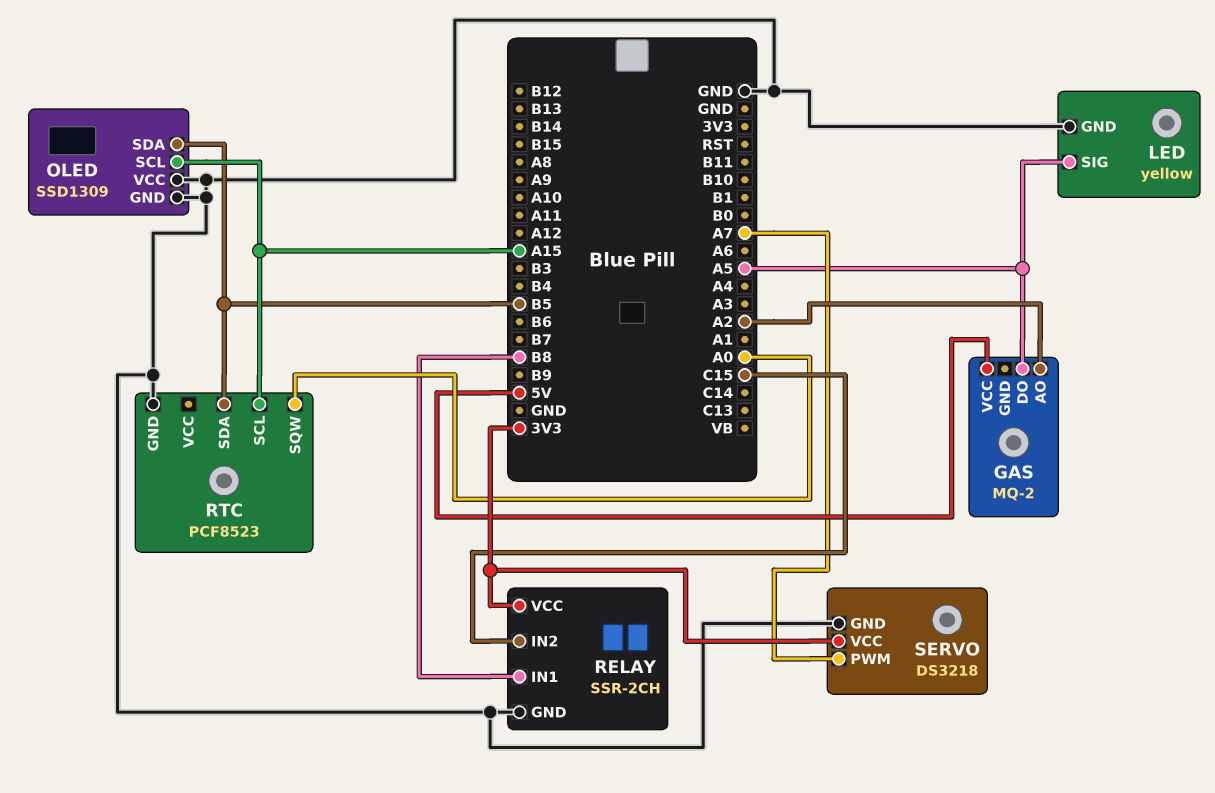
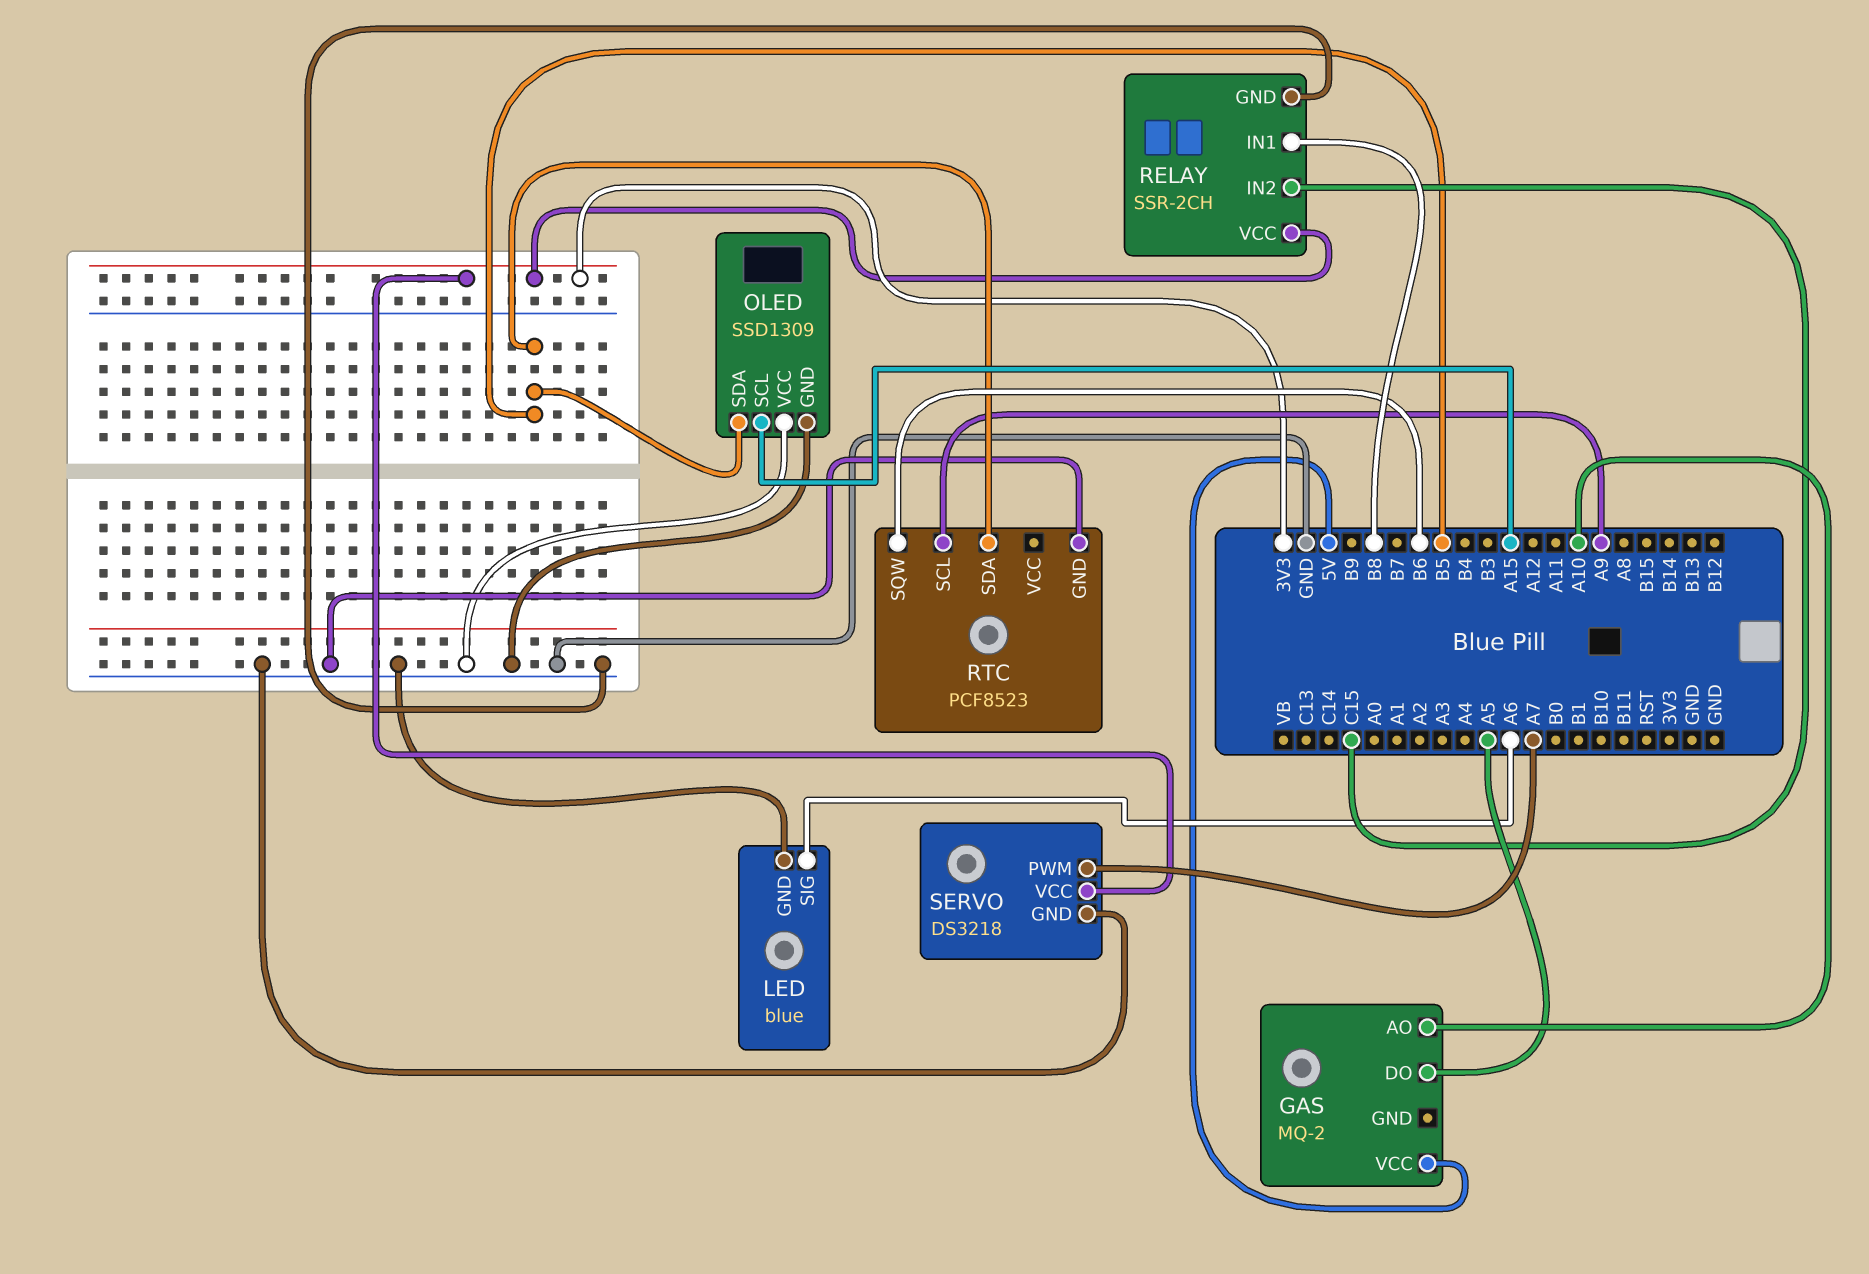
GAS pin AO: A2 -> A10
LED: yellow -> blue
LED pin SIG: A5 -> A6
RTC pin SCL: A15 -> A9
RTC pin SQW: A0 -> B6

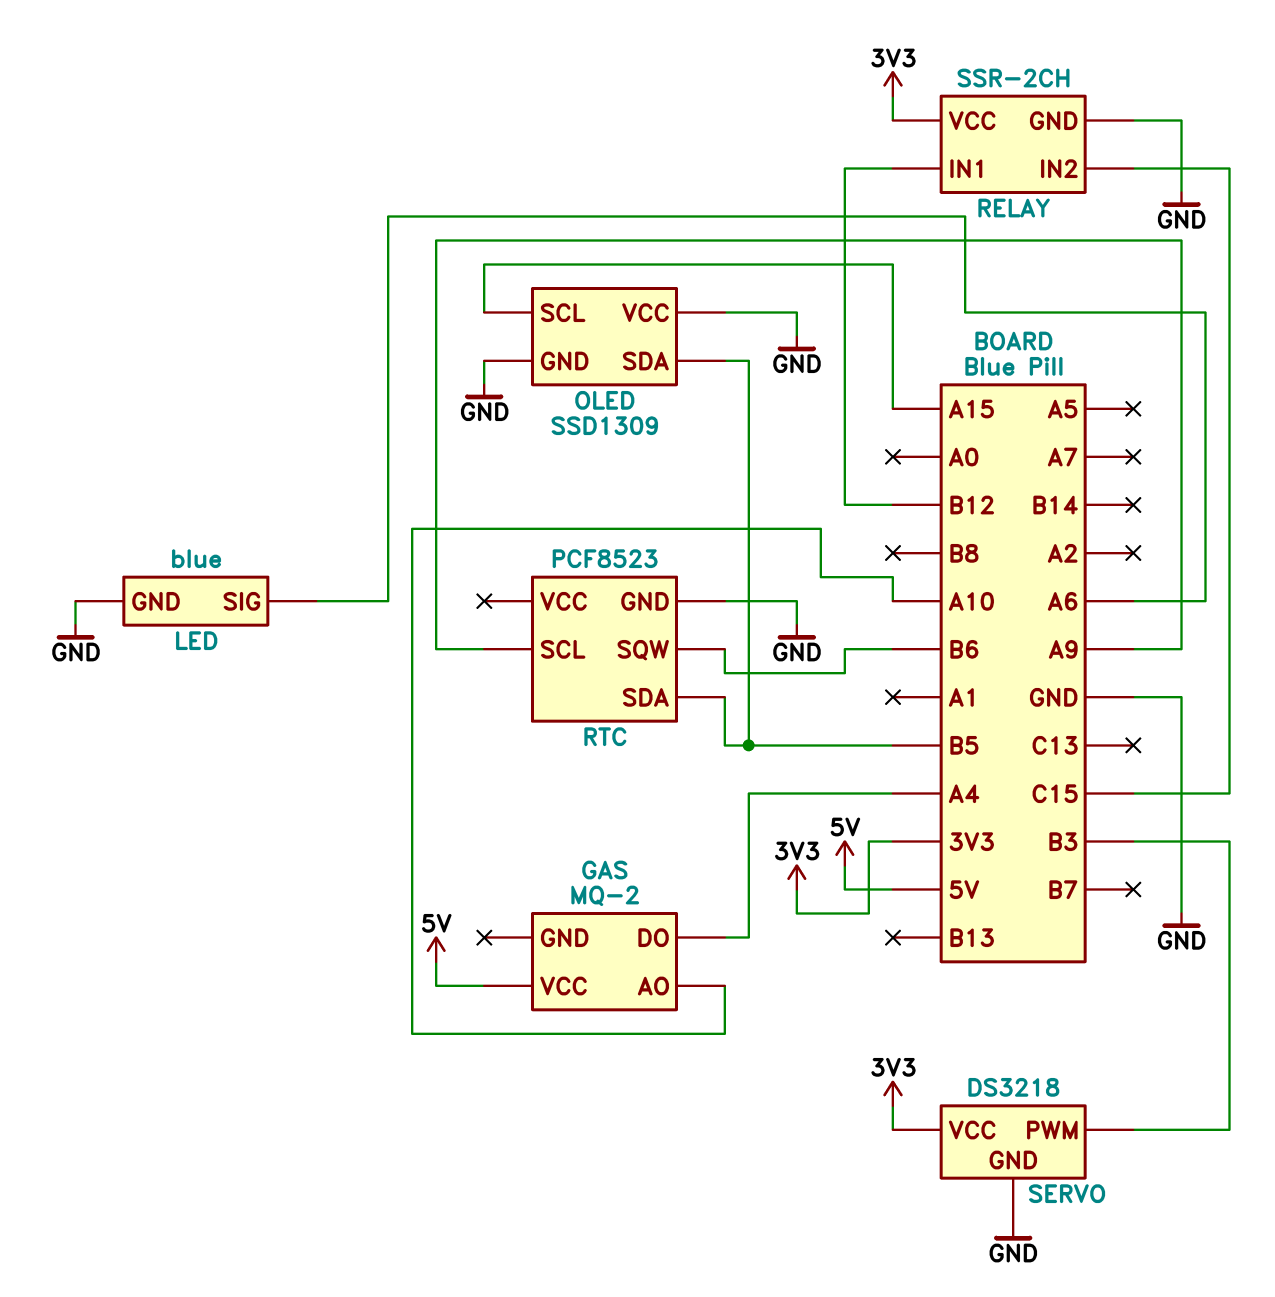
GAS pin DO: A5 -> A4
RELAY pin IN1: B8 -> B12
SERVO pin PWM: A7 -> B3

